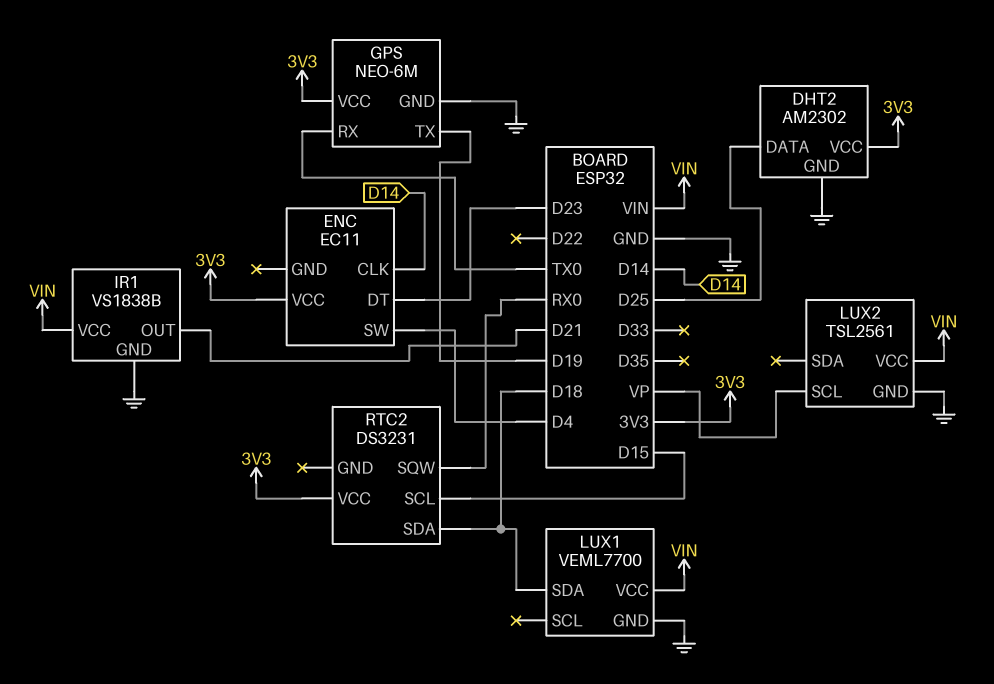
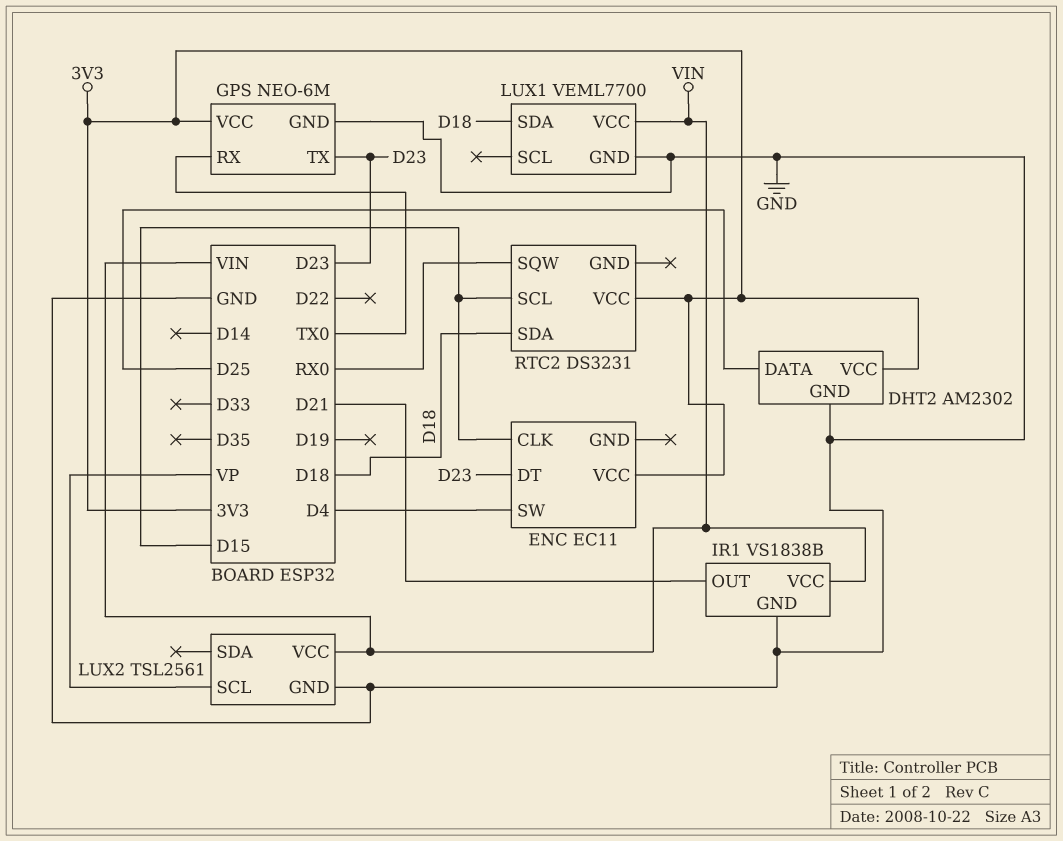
ENC pin CLK: D14 -> D15
GPS pin TX: D19 -> D23

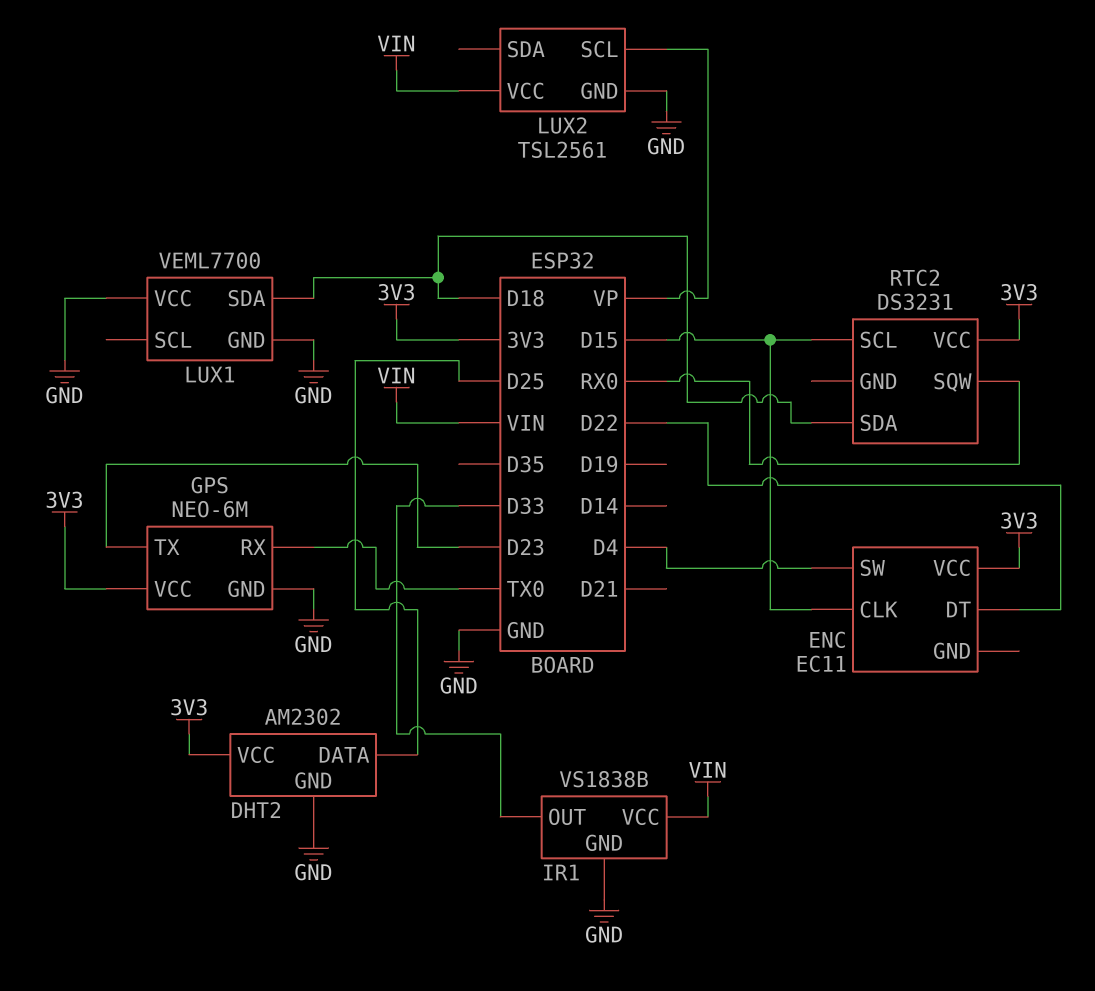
ENC pin DT: D23 -> D22
IR1 pin OUT: D21 -> D33
LUX1 pin VCC: VIN -> GND

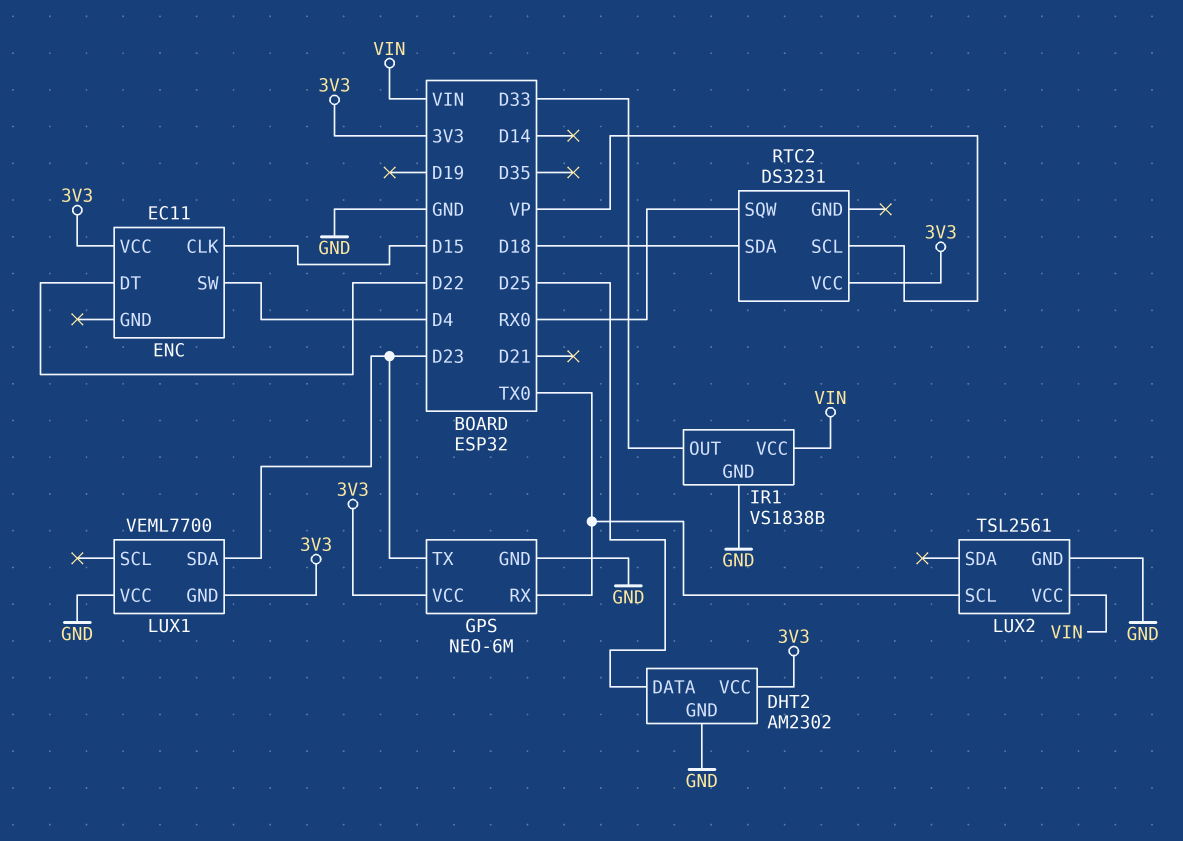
LUX1 pin GND: GND -> 3V3
LUX1 pin SDA: D18 -> D23
LUX2 pin SCL: VP -> TX0
RTC2 pin SCL: D15 -> VP

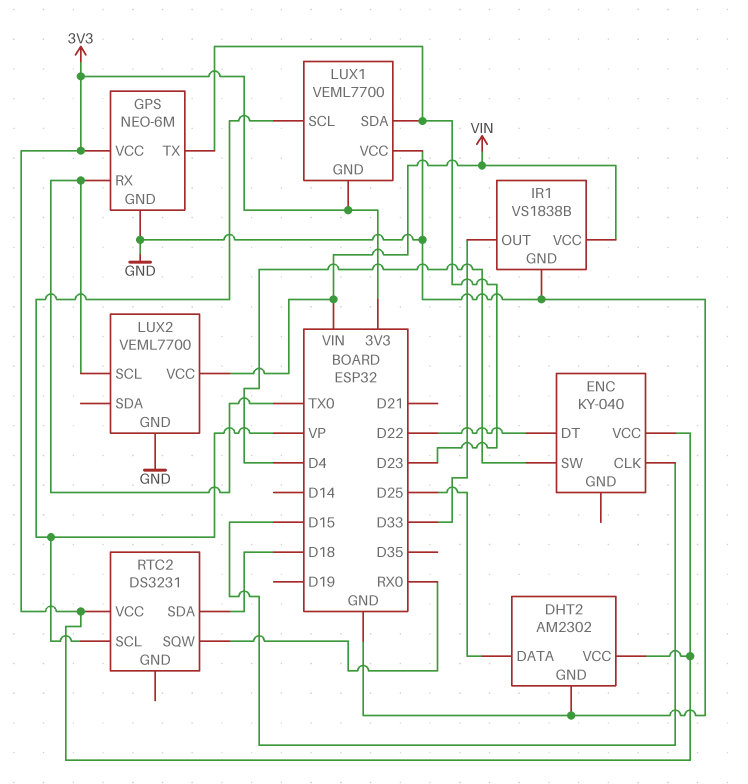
ENC: EC11 -> KY-040
LUX1 pin SCL: none -> VP
LUX2: TSL2561 -> VEML7700

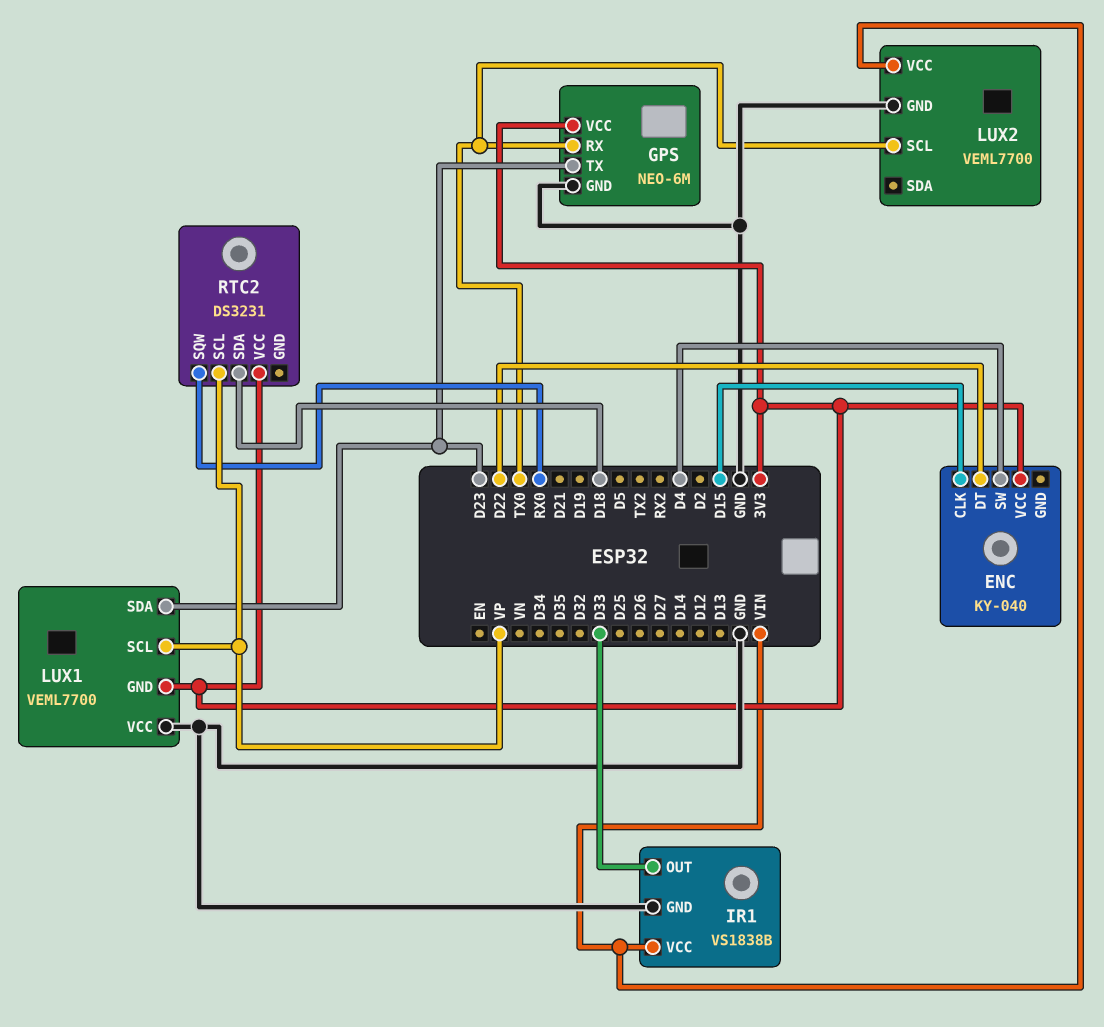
DHT2: AM2302 -> none
DHT2 pin DATA: D25 -> none
DHT2 pin GND: GND -> none
DHT2 pin VCC: 3V3 -> none

